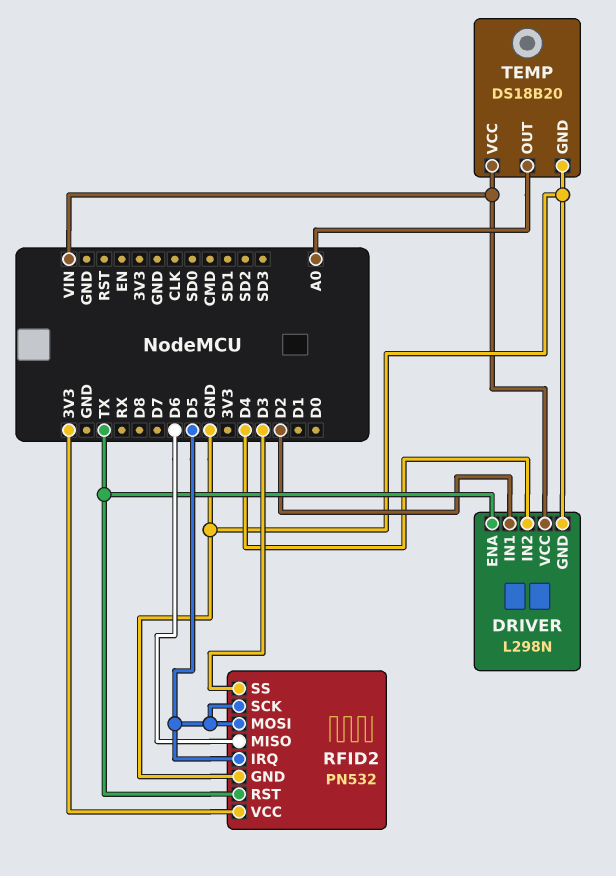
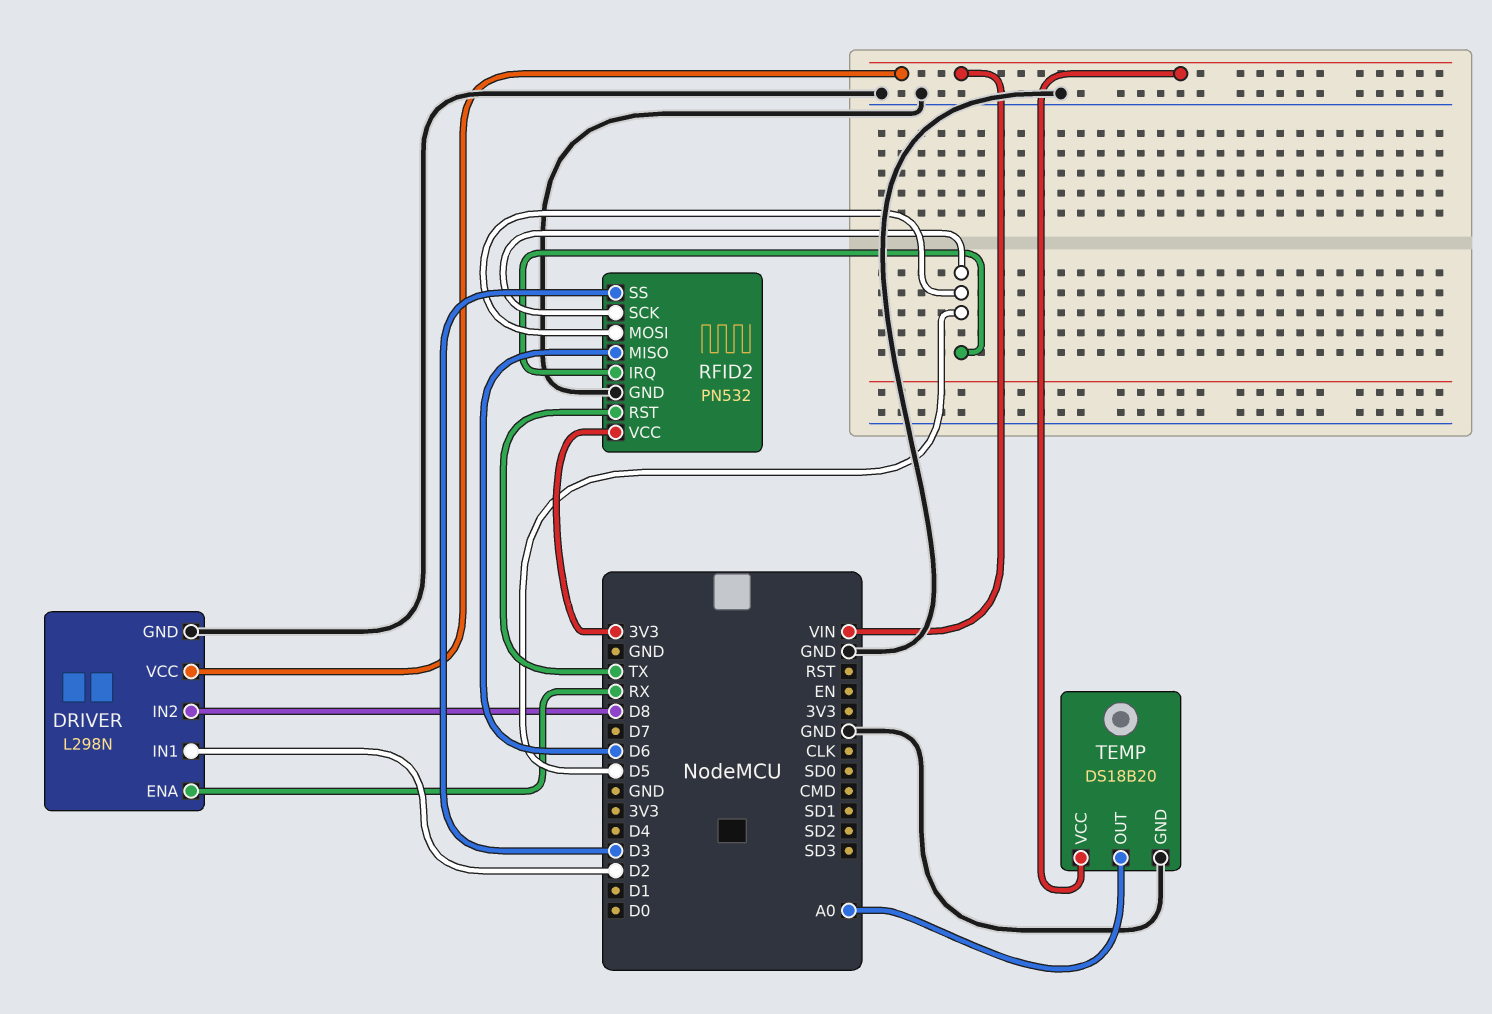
DRIVER pin ENA: TX -> RX
DRIVER pin IN2: D4 -> D8

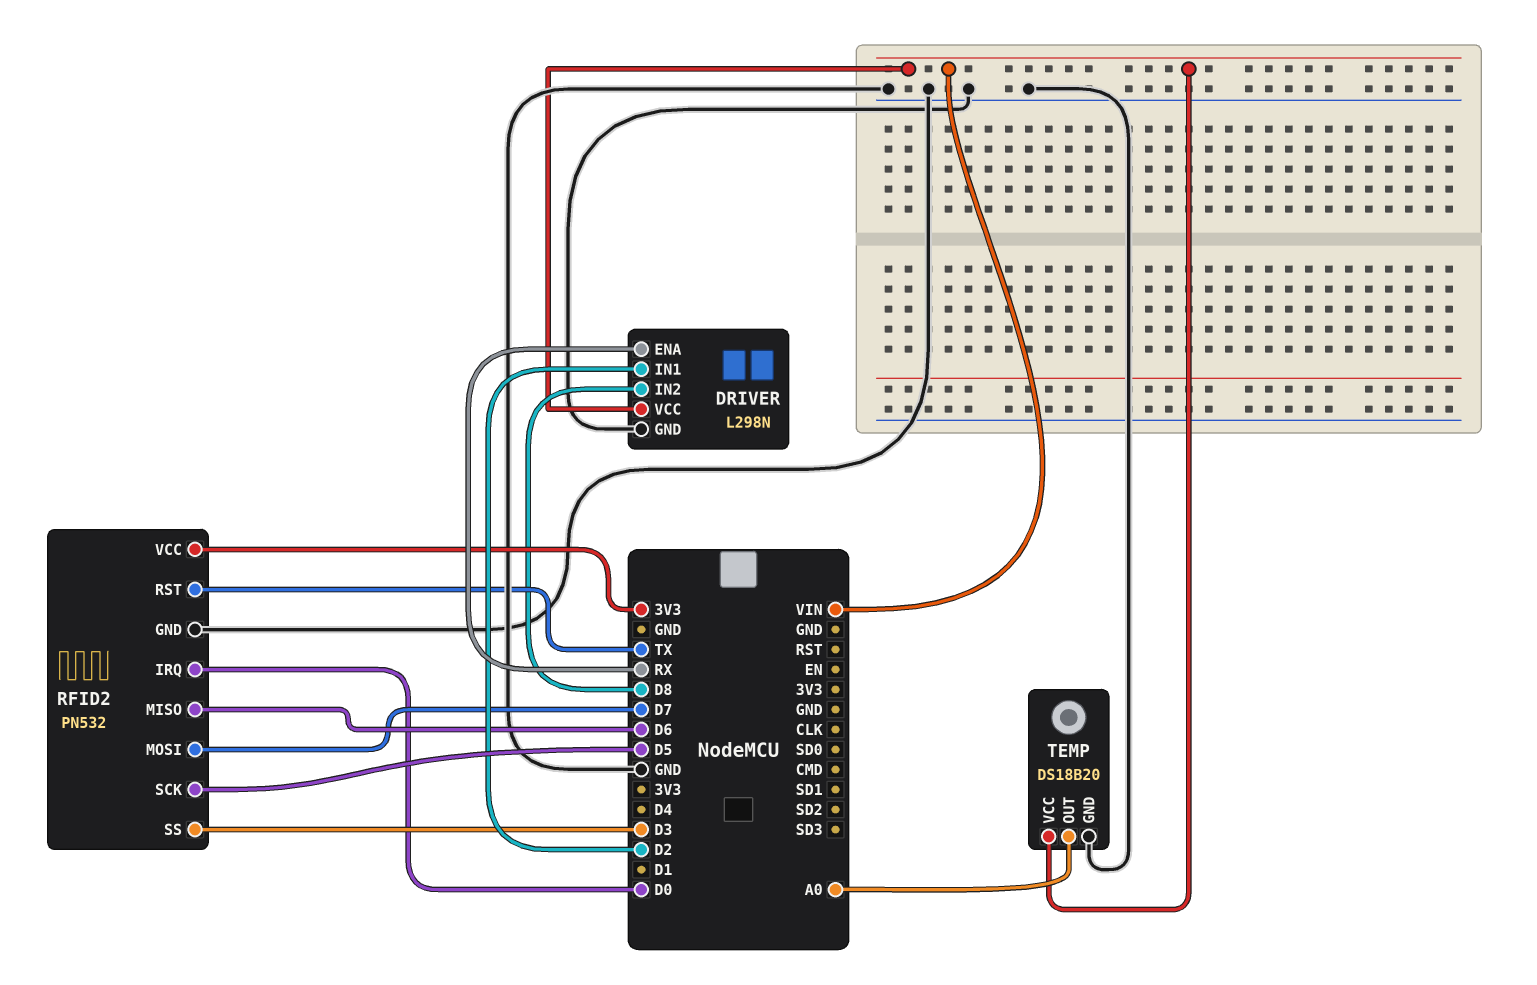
RFID2 pin IRQ: D5 -> D0
RFID2 pin MOSI: D5 -> D7

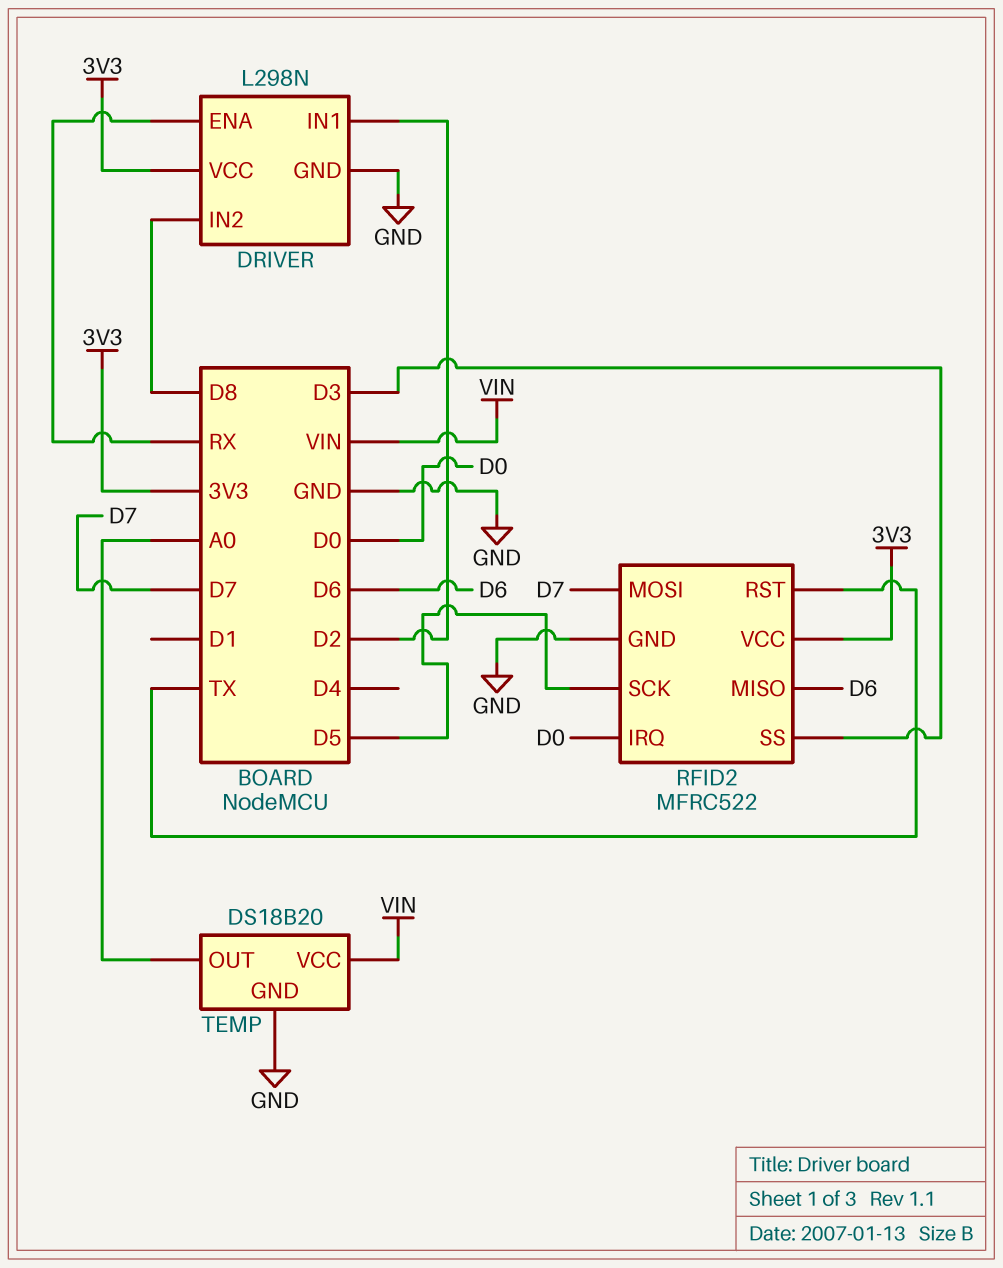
DRIVER pin VCC: VIN -> 3V3
RFID2: PN532 -> MFRC522

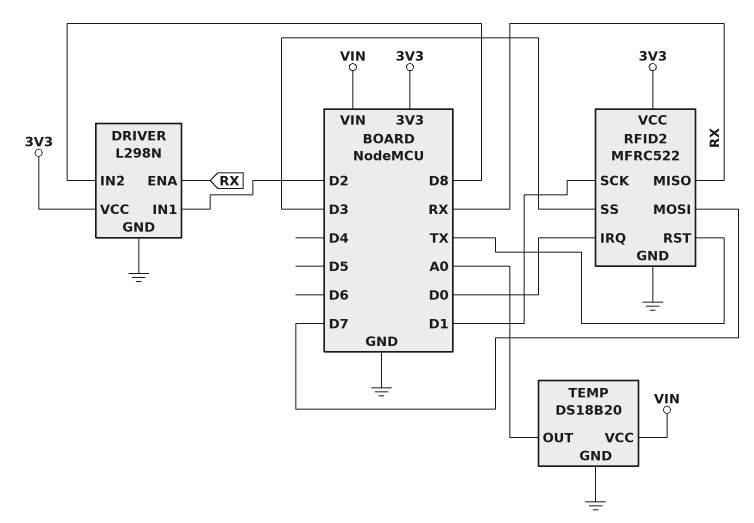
RFID2 pin MISO: D6 -> RX
RFID2 pin SCK: D5 -> D1

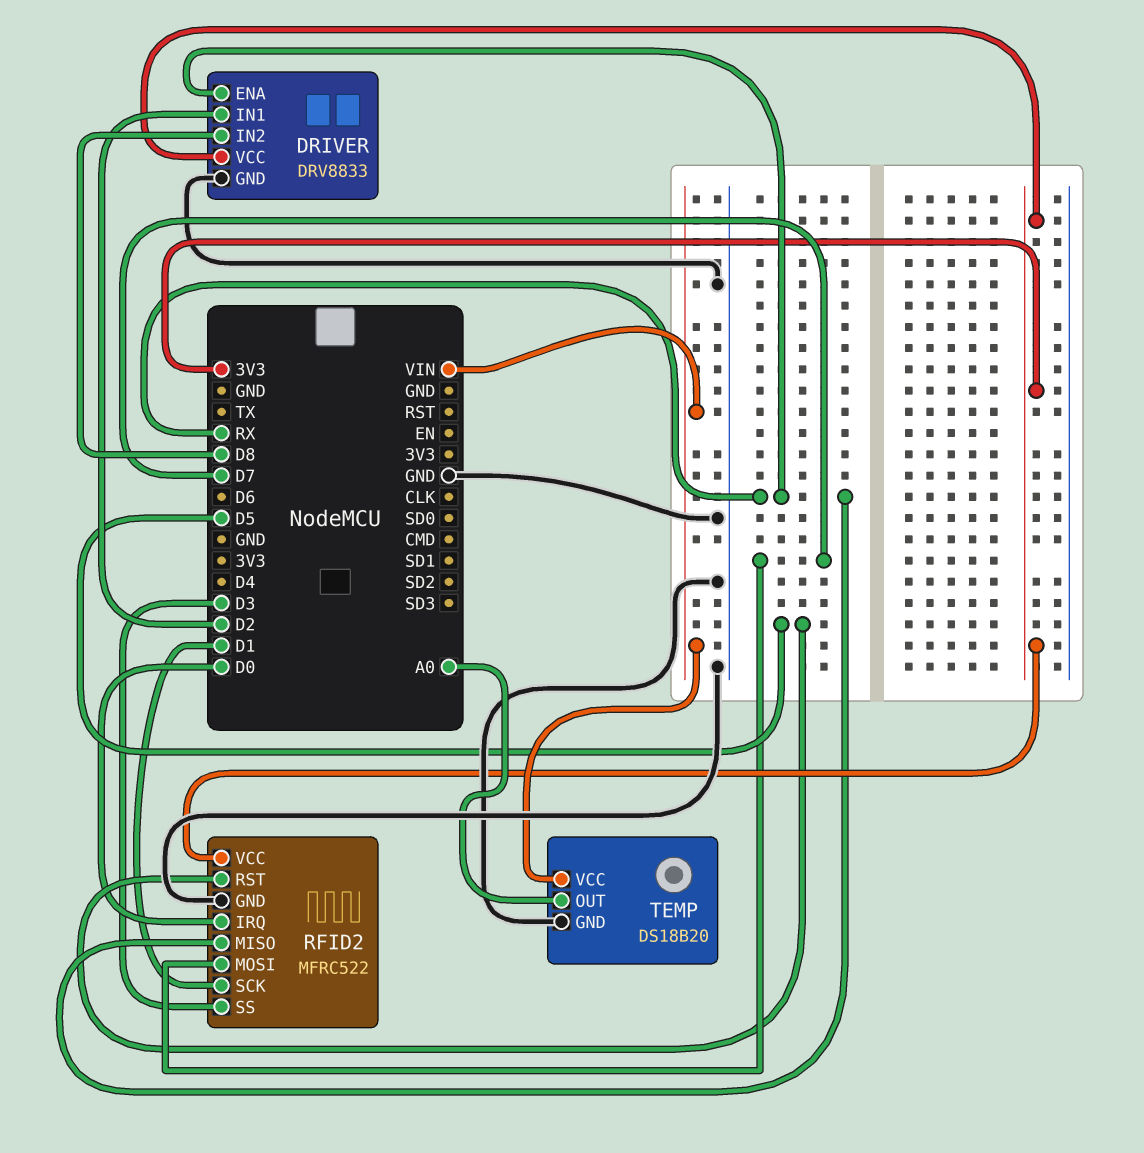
DRIVER: L298N -> DRV8833
RFID2 pin RST: TX -> D5

